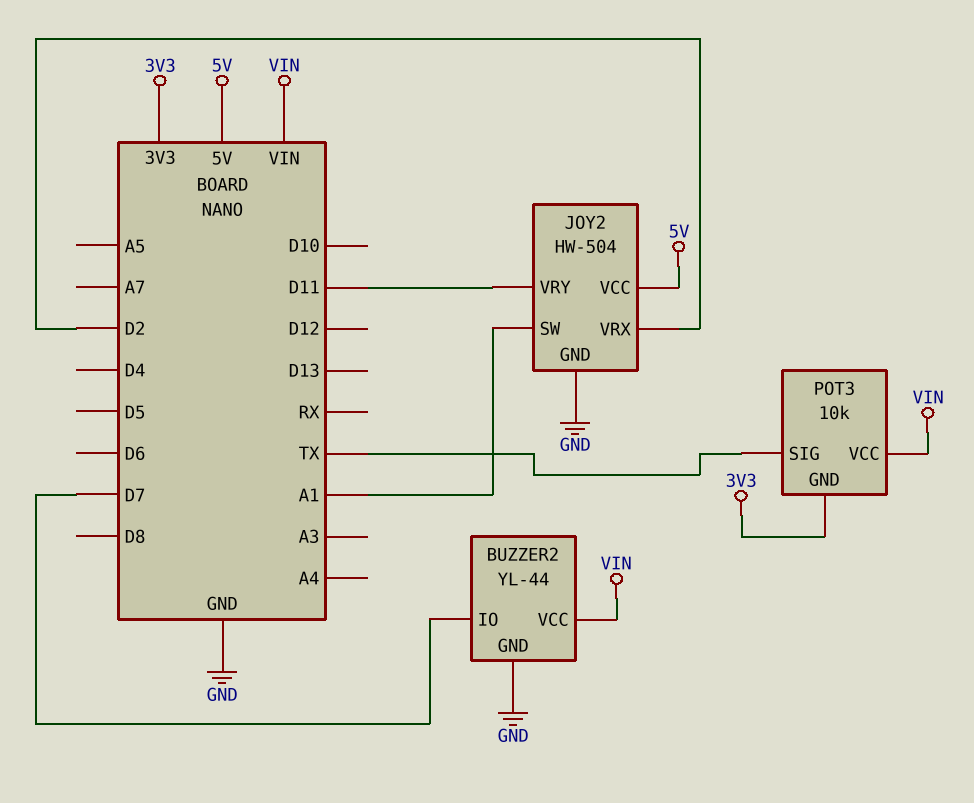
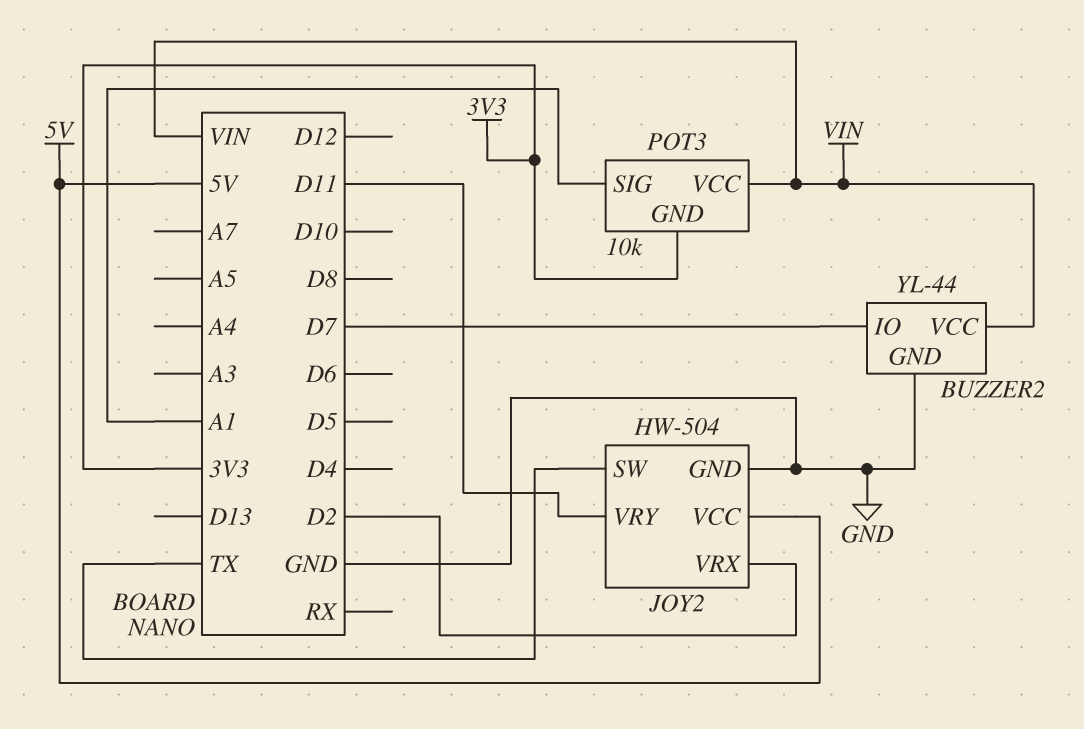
JOY2 pin SW: A1 -> TX
POT3 pin SIG: TX -> A1

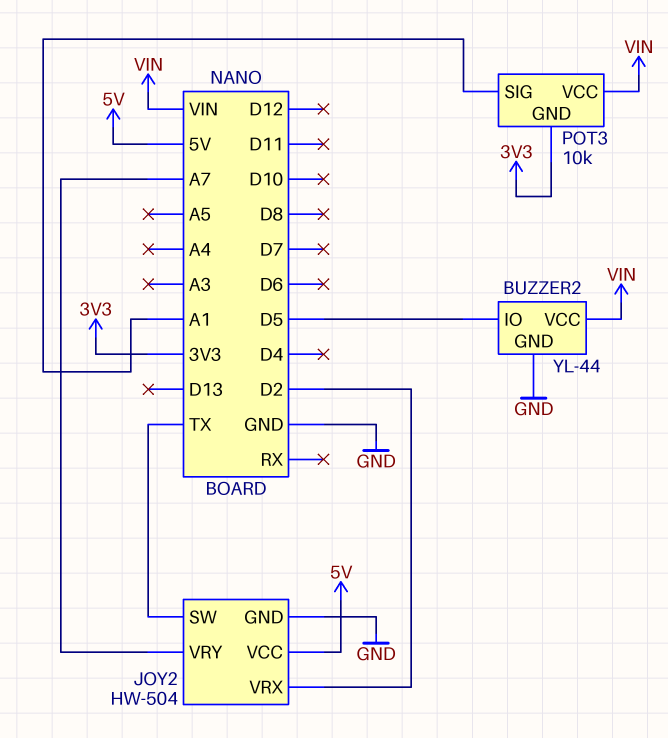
BUZZER2 pin IO: D7 -> D5
JOY2 pin VRY: D11 -> A7

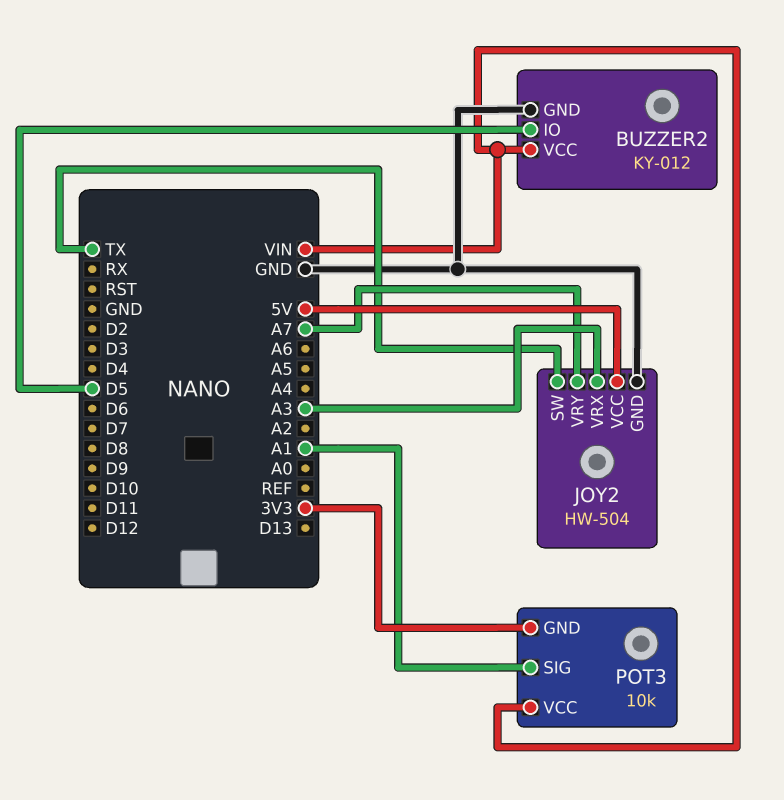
BUZZER2: YL-44 -> KY-012
JOY2 pin VRX: D2 -> A3

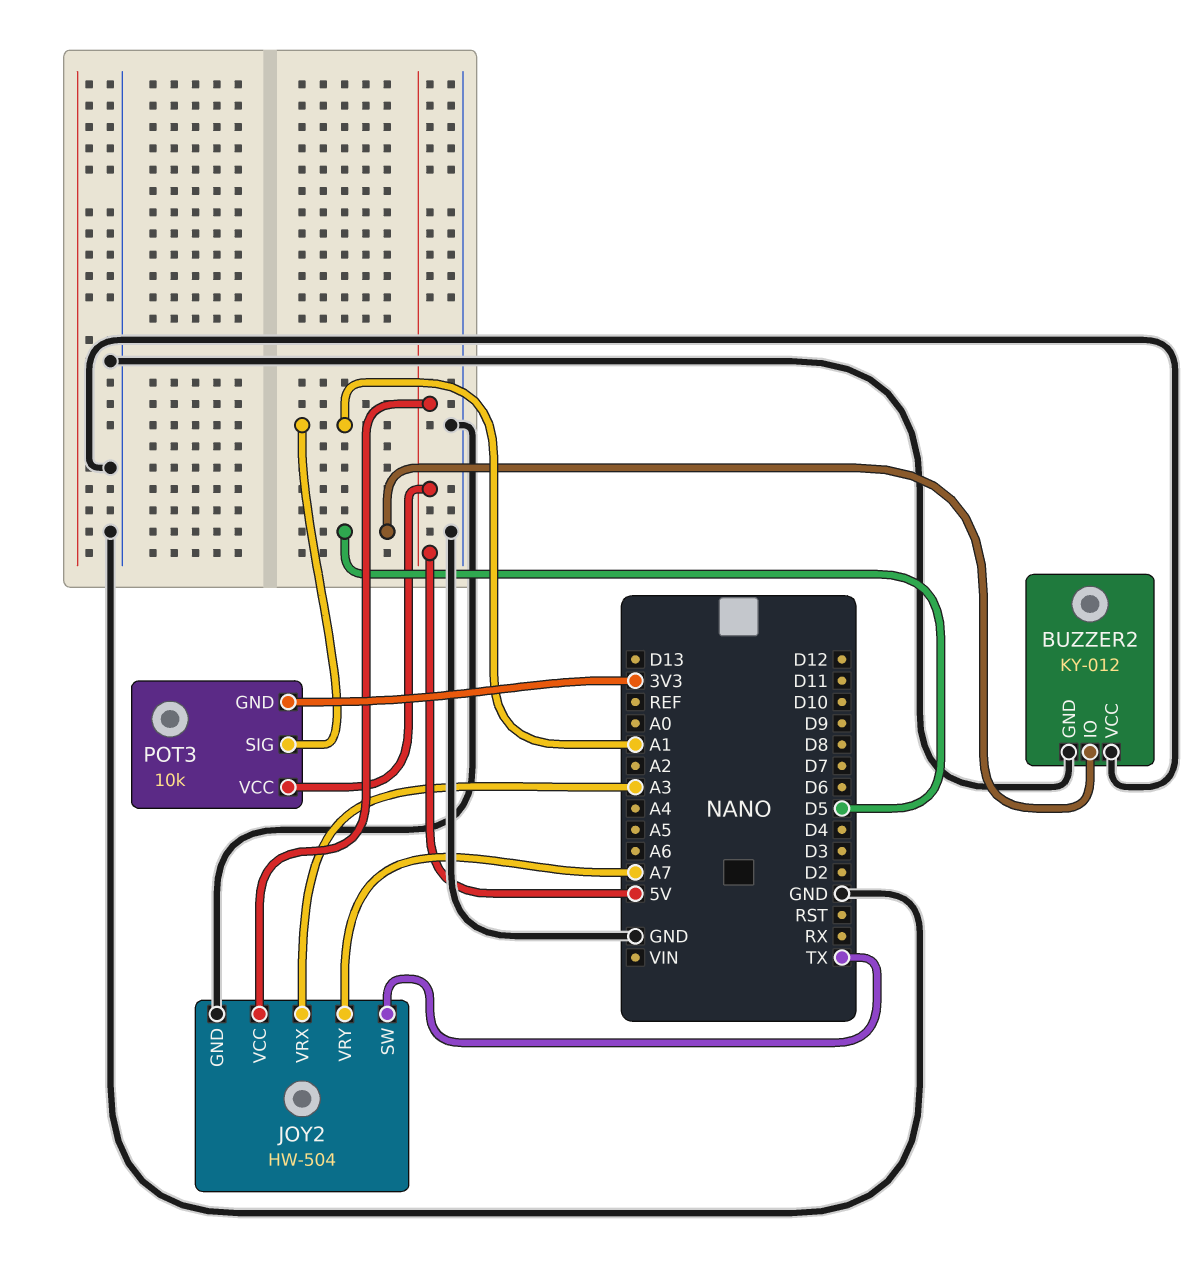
BUZZER2 pin VCC: VIN -> GND
POT3 pin VCC: VIN -> 5V

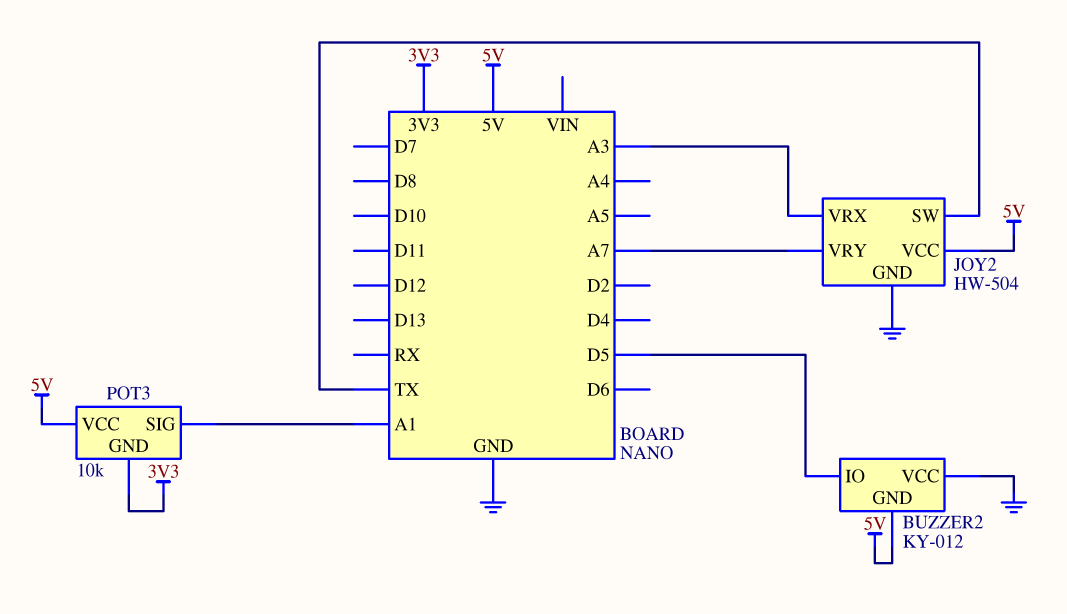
BUZZER2 pin GND: GND -> 5V

